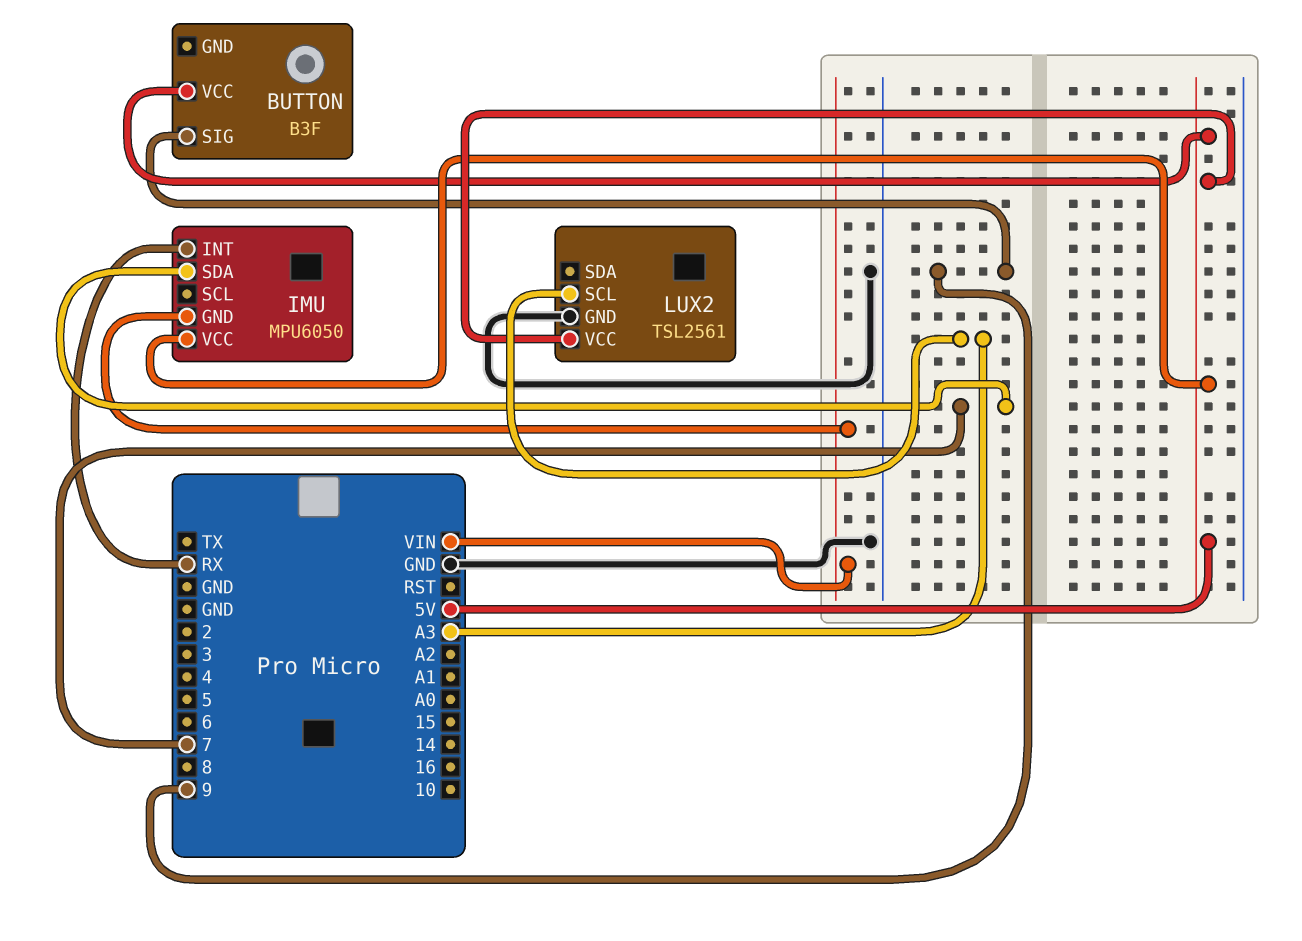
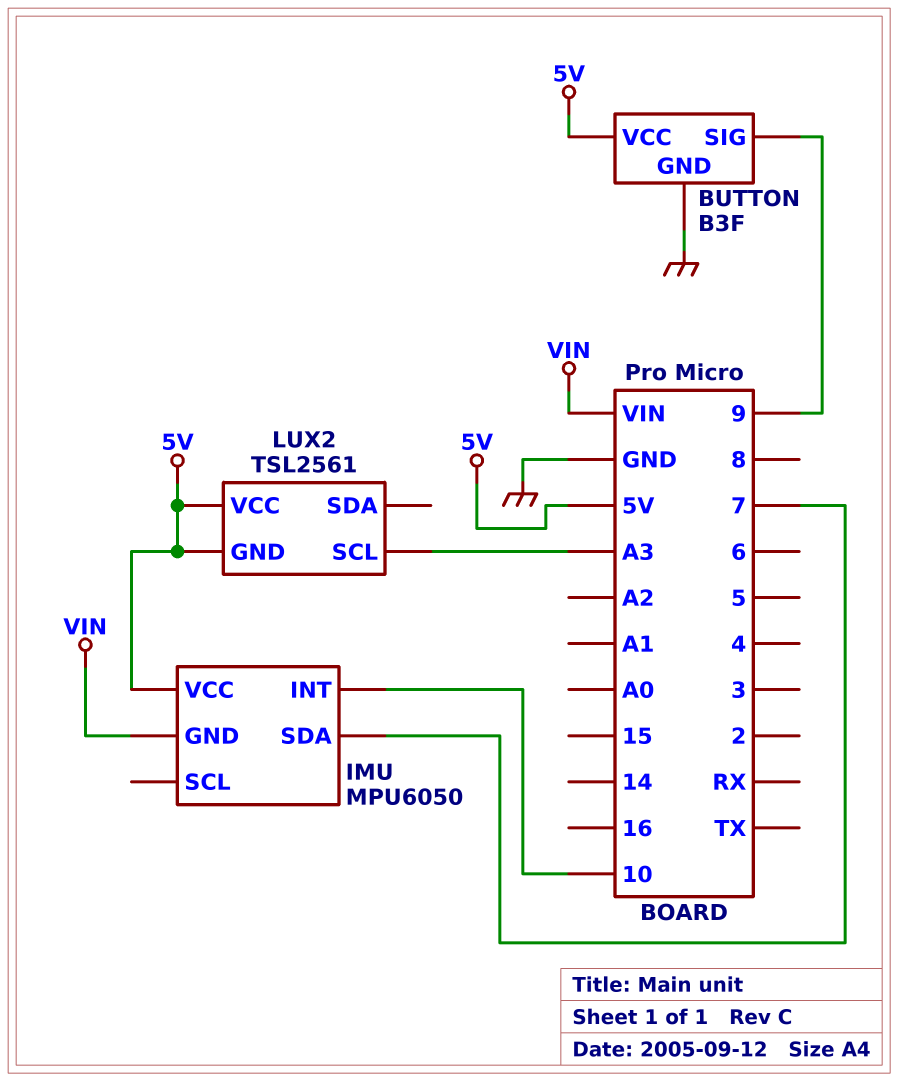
BUTTON pin GND: none -> GND
IMU pin INT: RX -> 10
LUX2 pin GND: GND -> 5V

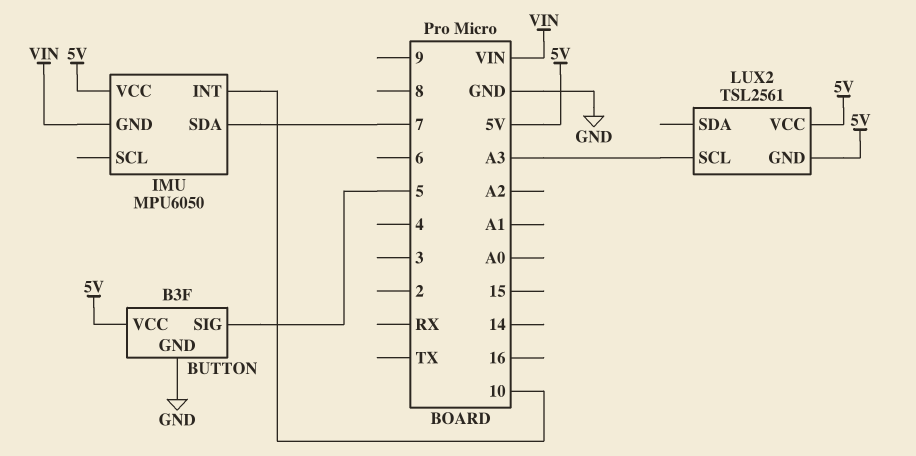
BUTTON pin SIG: 9 -> 5

